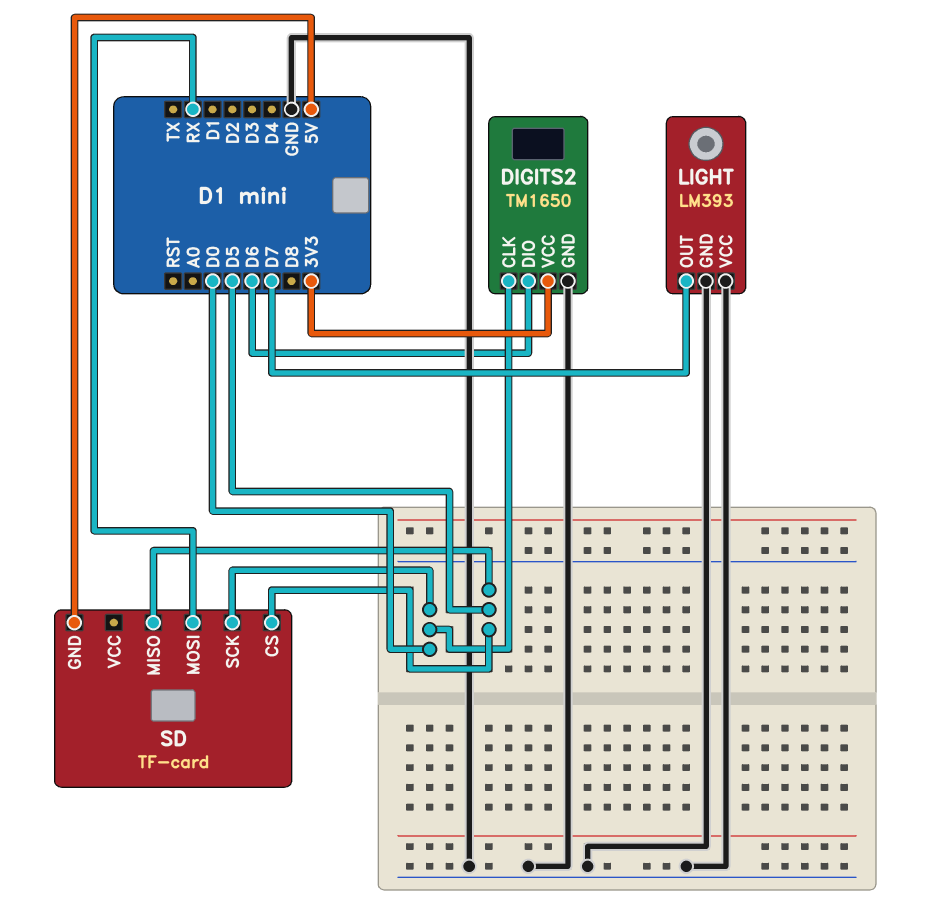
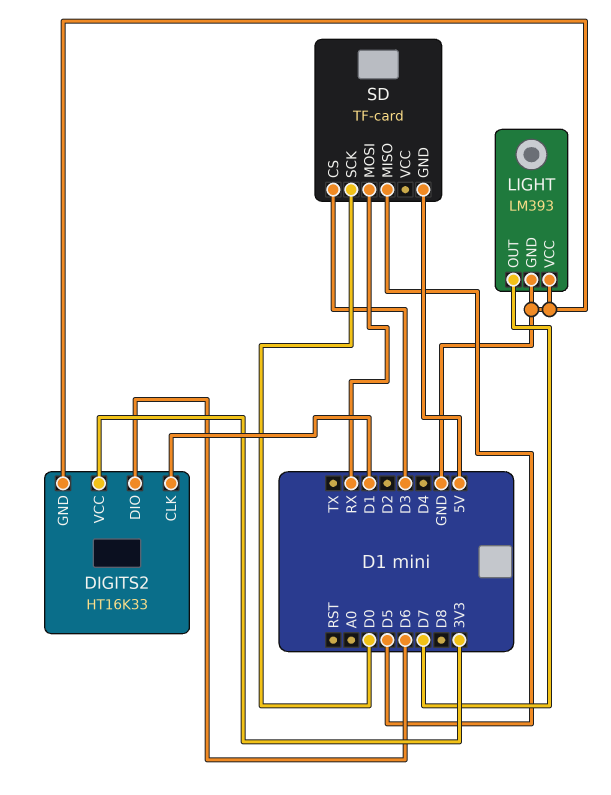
DIGITS2: TM1650 -> HT16K33
DIGITS2 pin CLK: D0 -> D1
SD pin CS: D5 -> D3

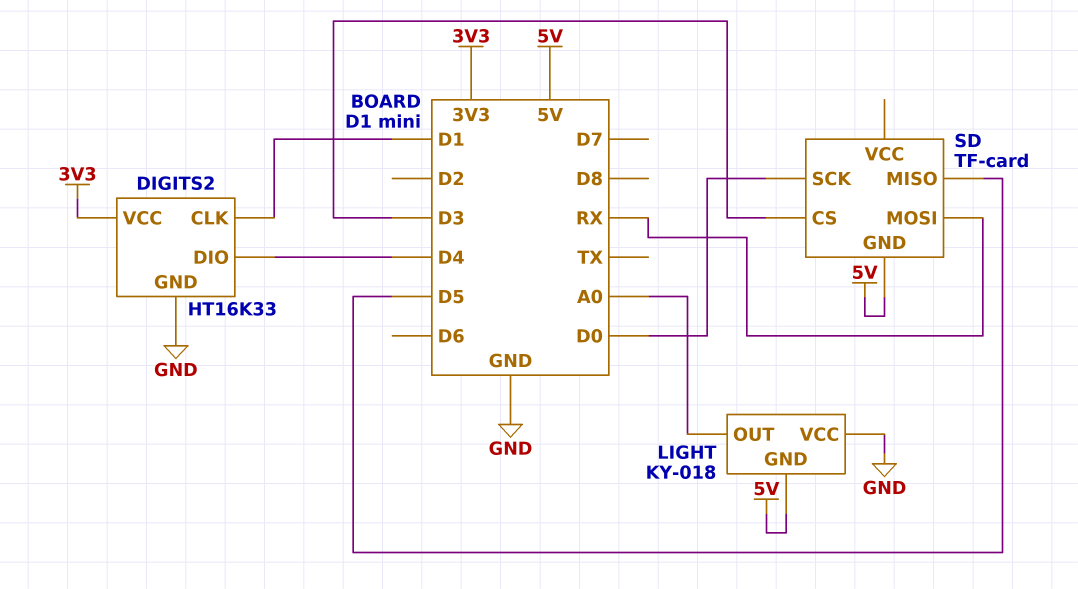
DIGITS2 pin DIO: D6 -> D4
LIGHT: LM393 -> KY-018
LIGHT pin GND: GND -> 5V
LIGHT pin OUT: D7 -> A0

